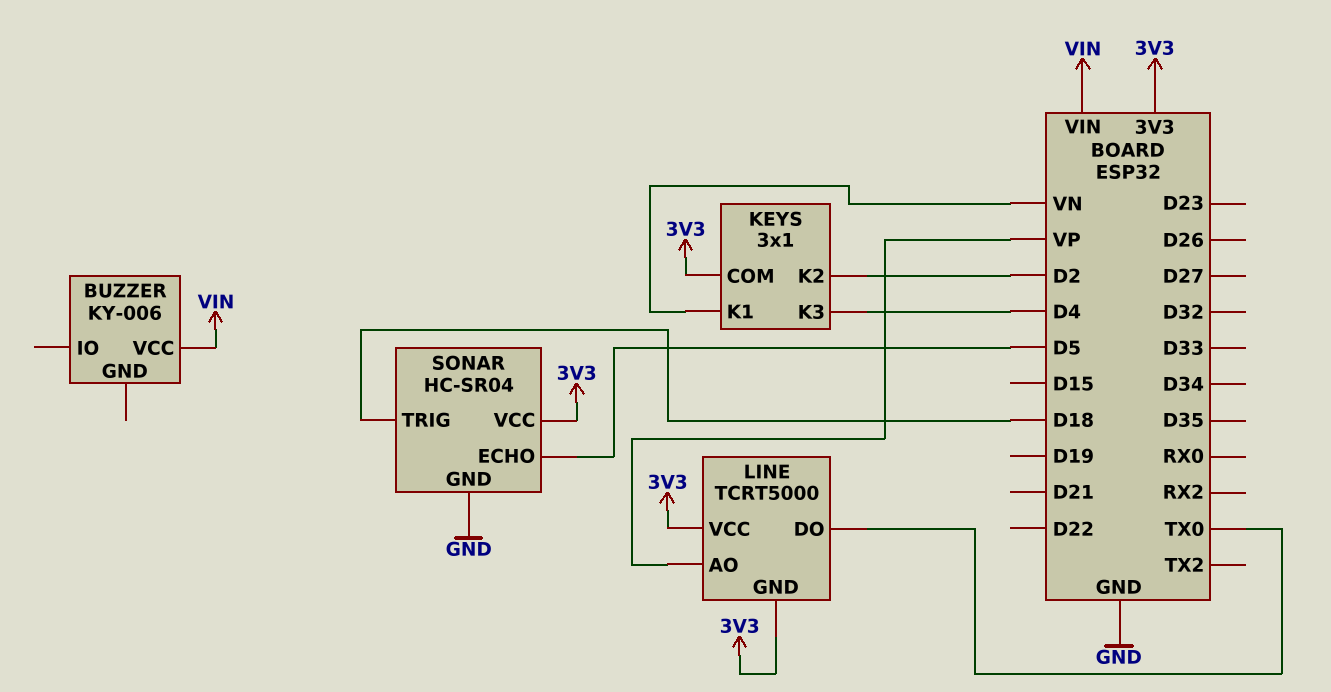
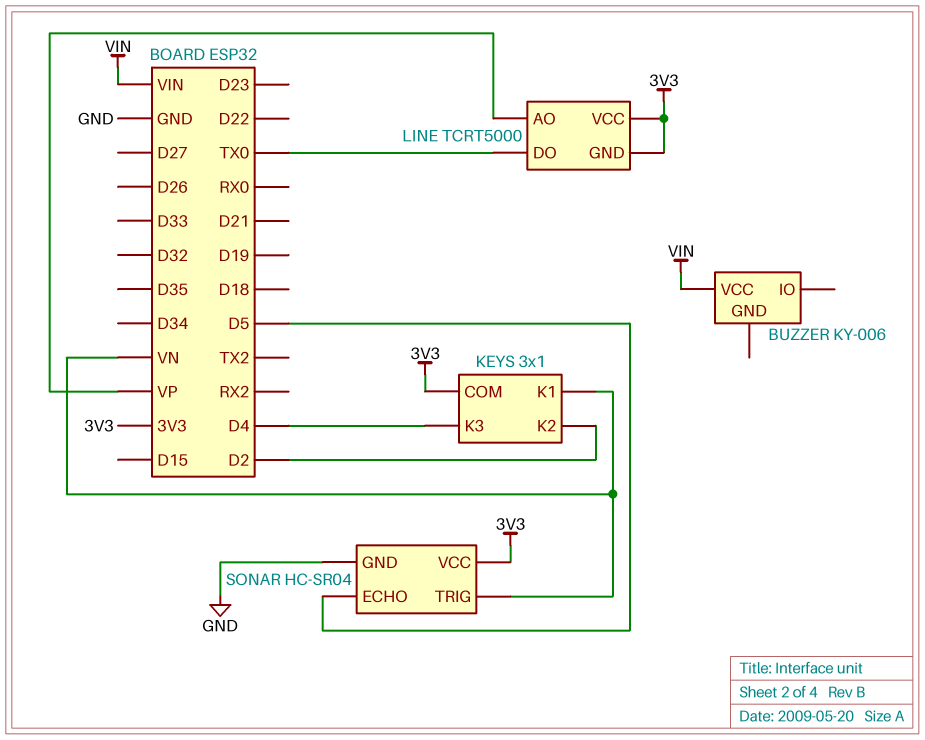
SONAR pin TRIG: D18 -> VN

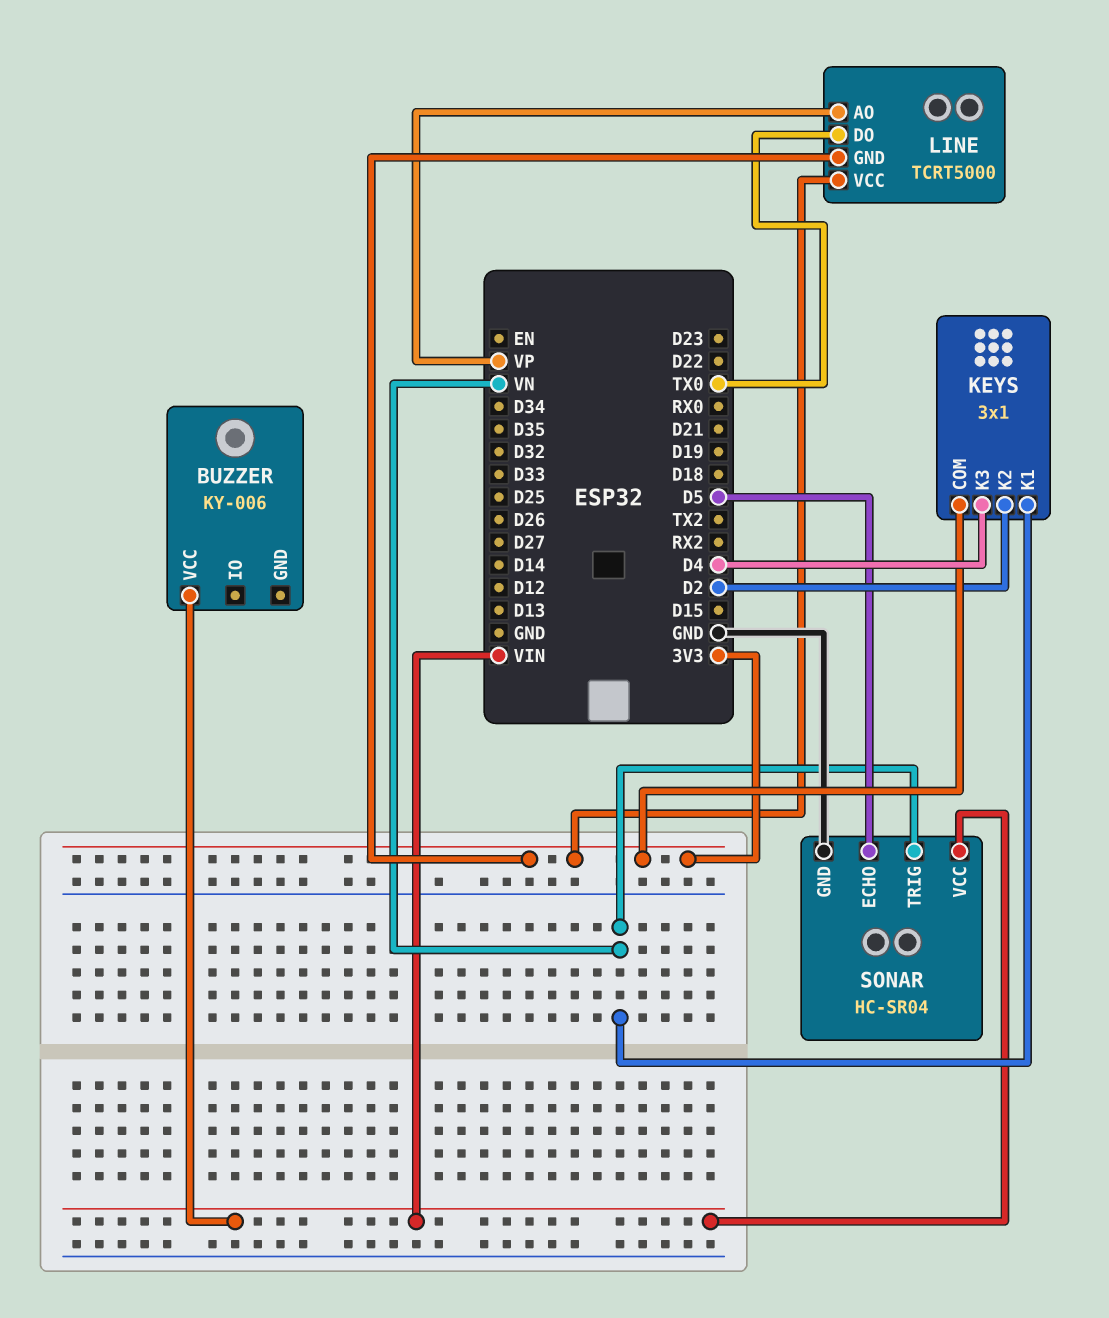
SONAR pin VCC: 3V3 -> VIN

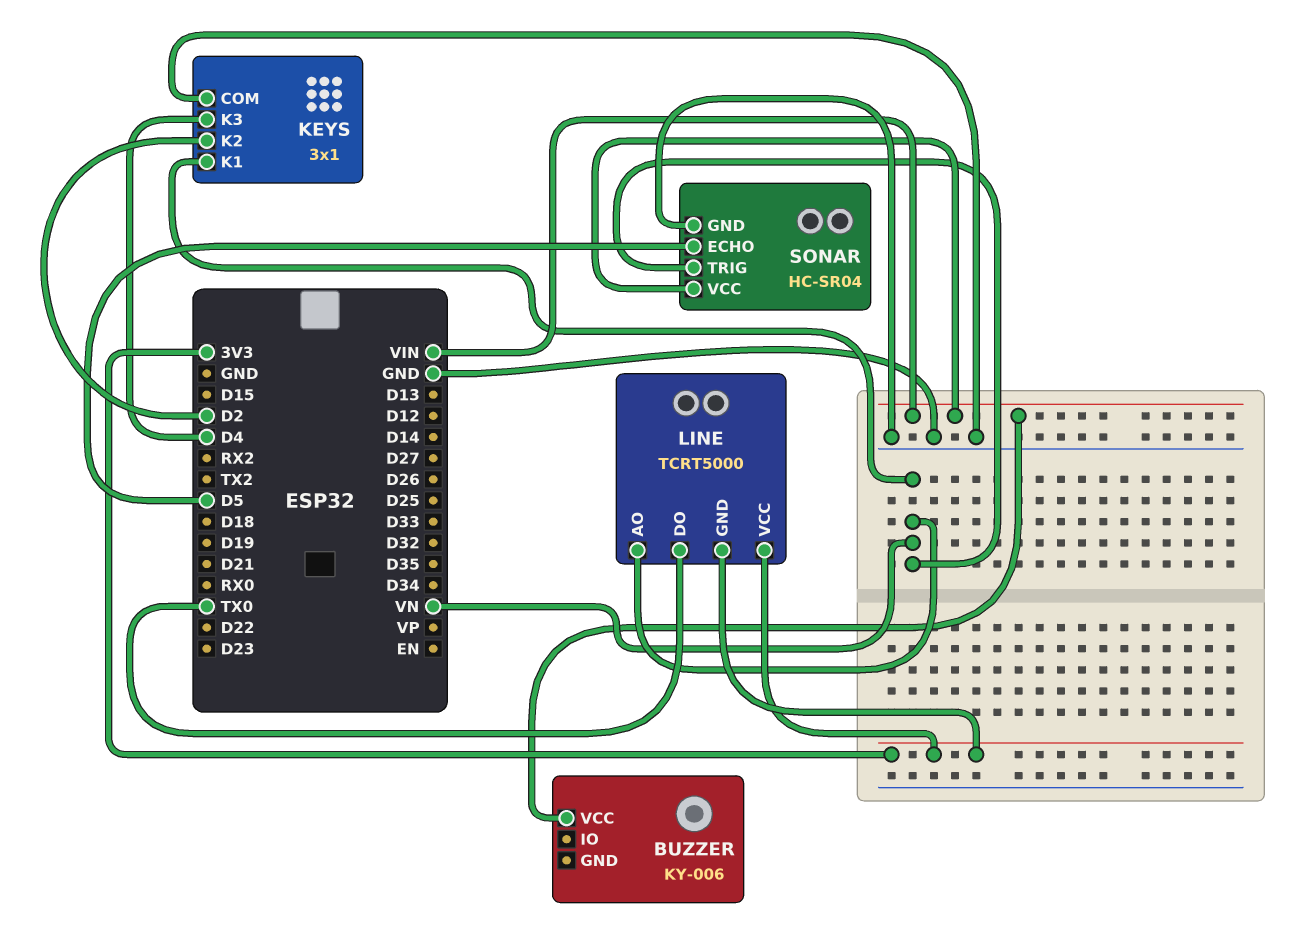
KEYS pin COM: 3V3 -> GND
LINE pin AO: VP -> VN

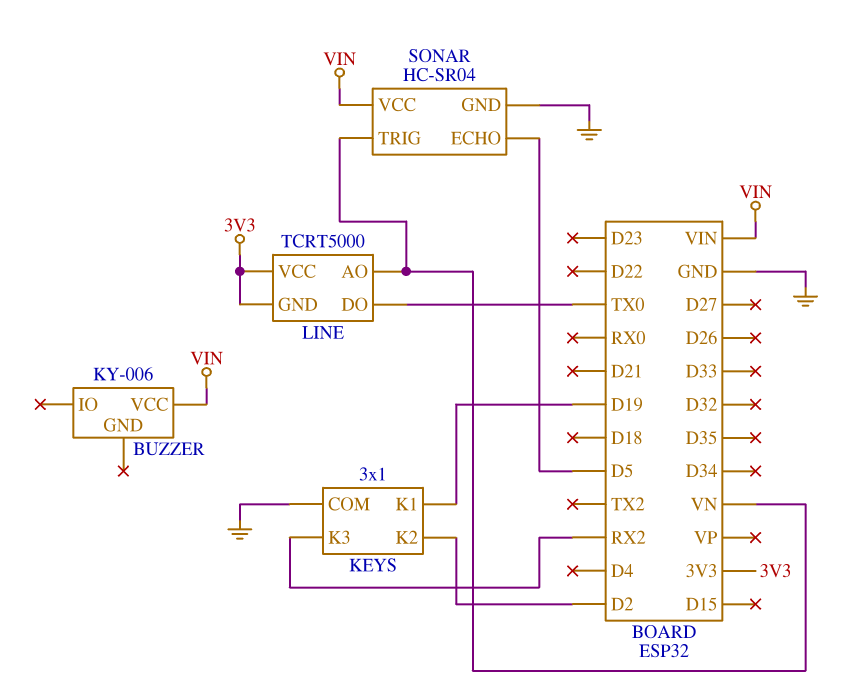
KEYS pin K1: VN -> D19
KEYS pin K3: D4 -> RX2

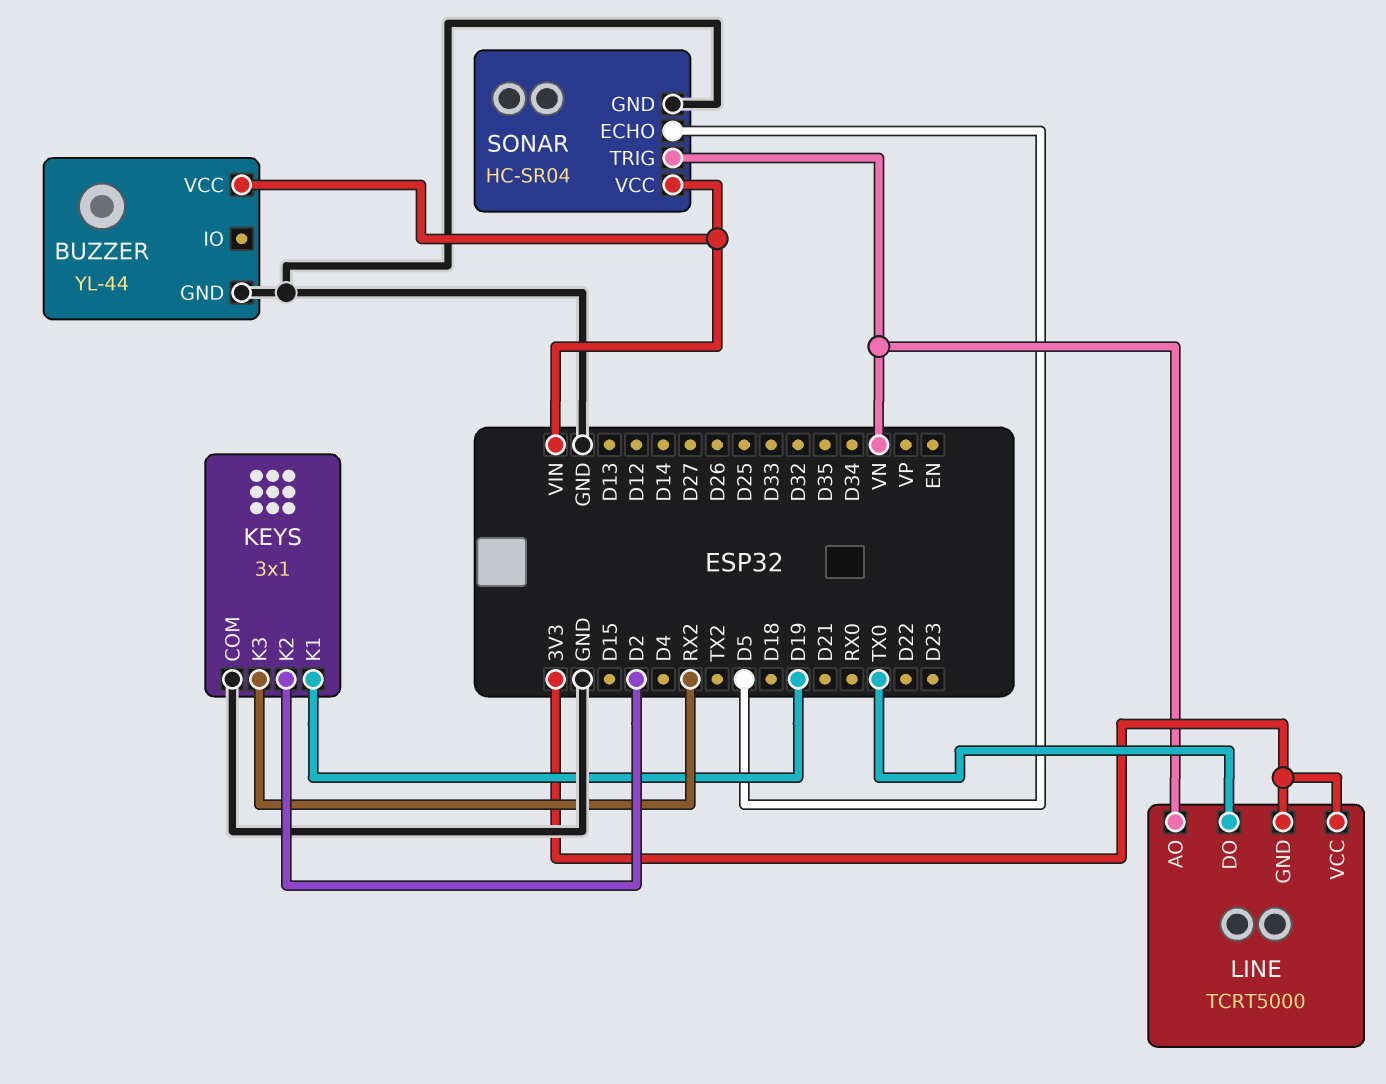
BUZZER: KY-006 -> YL-44
BUZZER pin GND: none -> GND

